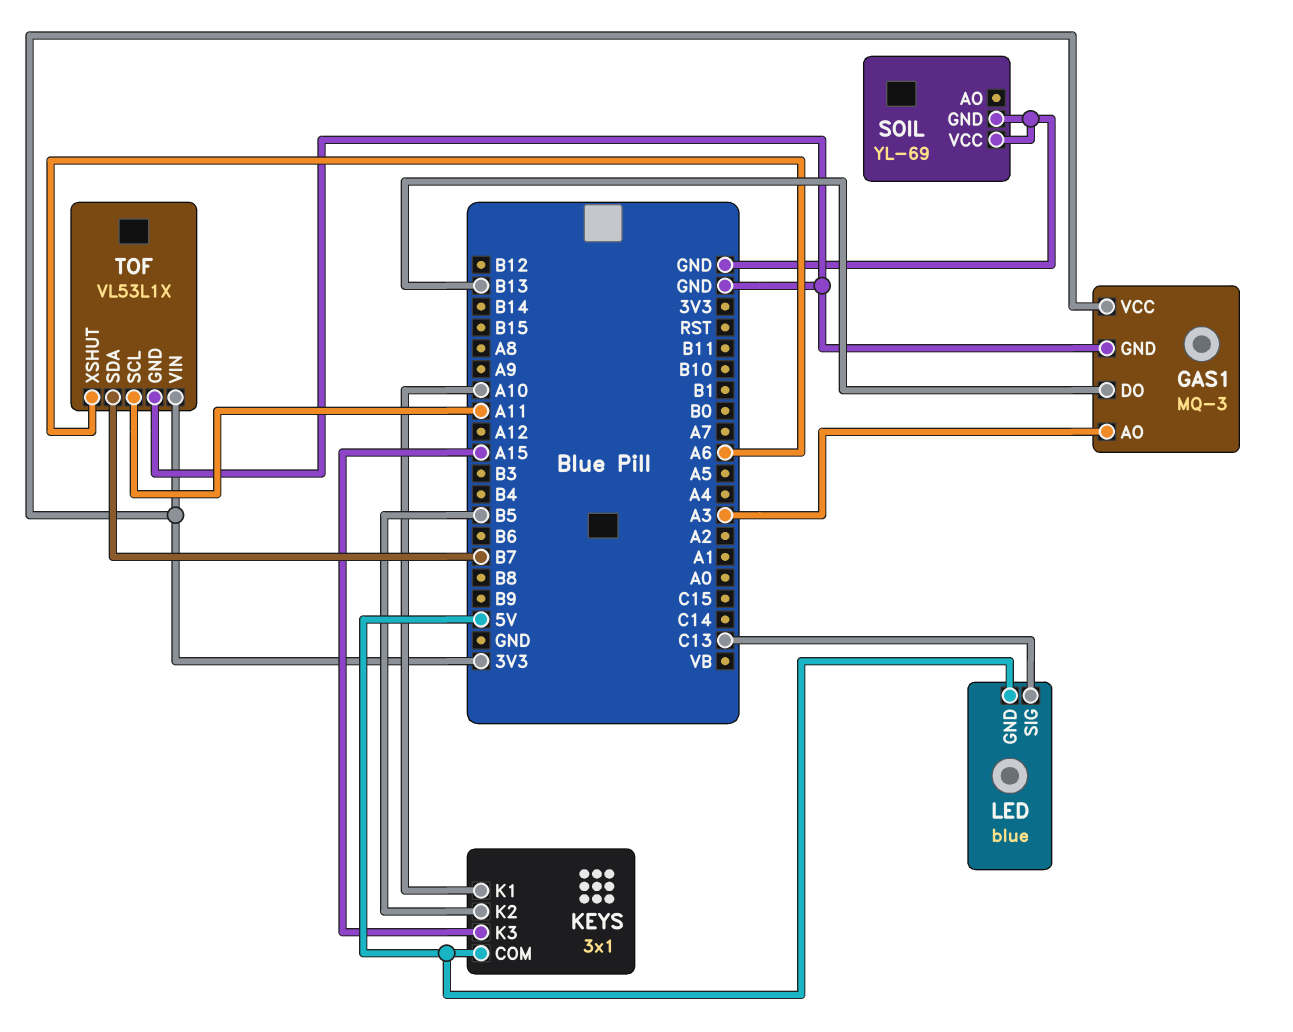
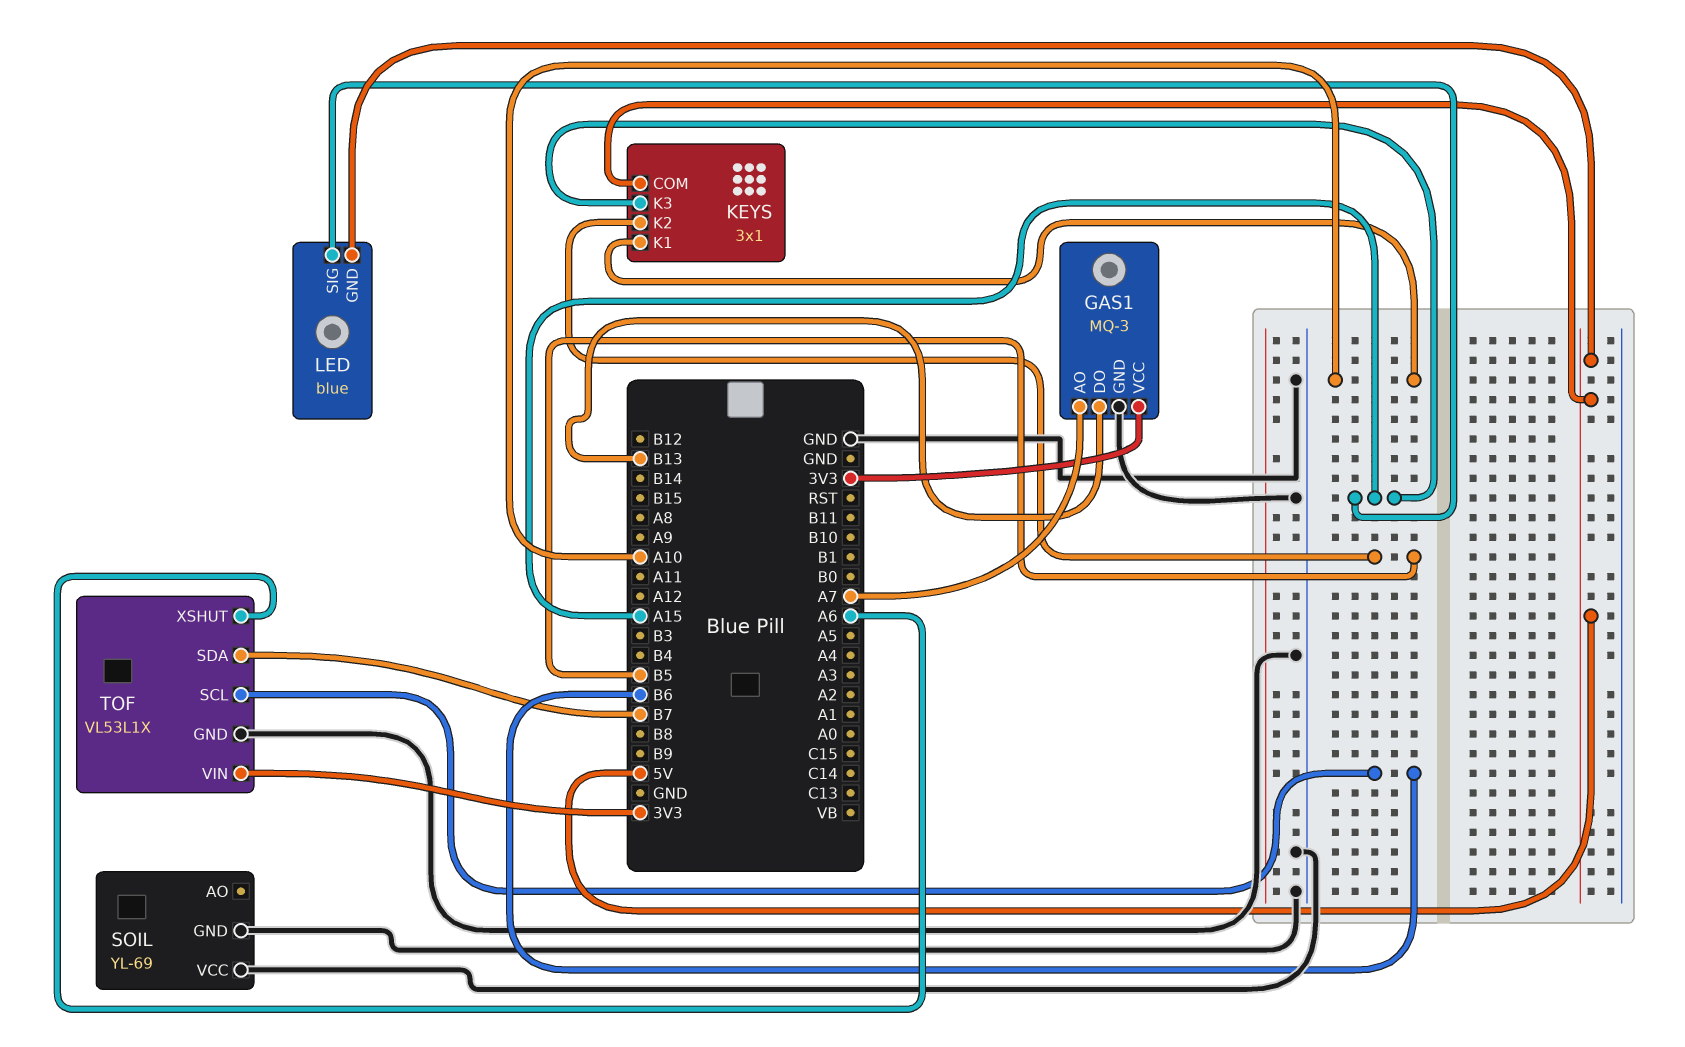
GAS1 pin AO: A3 -> A7
LED pin SIG: C13 -> A15
TOF pin SCL: A11 -> B6

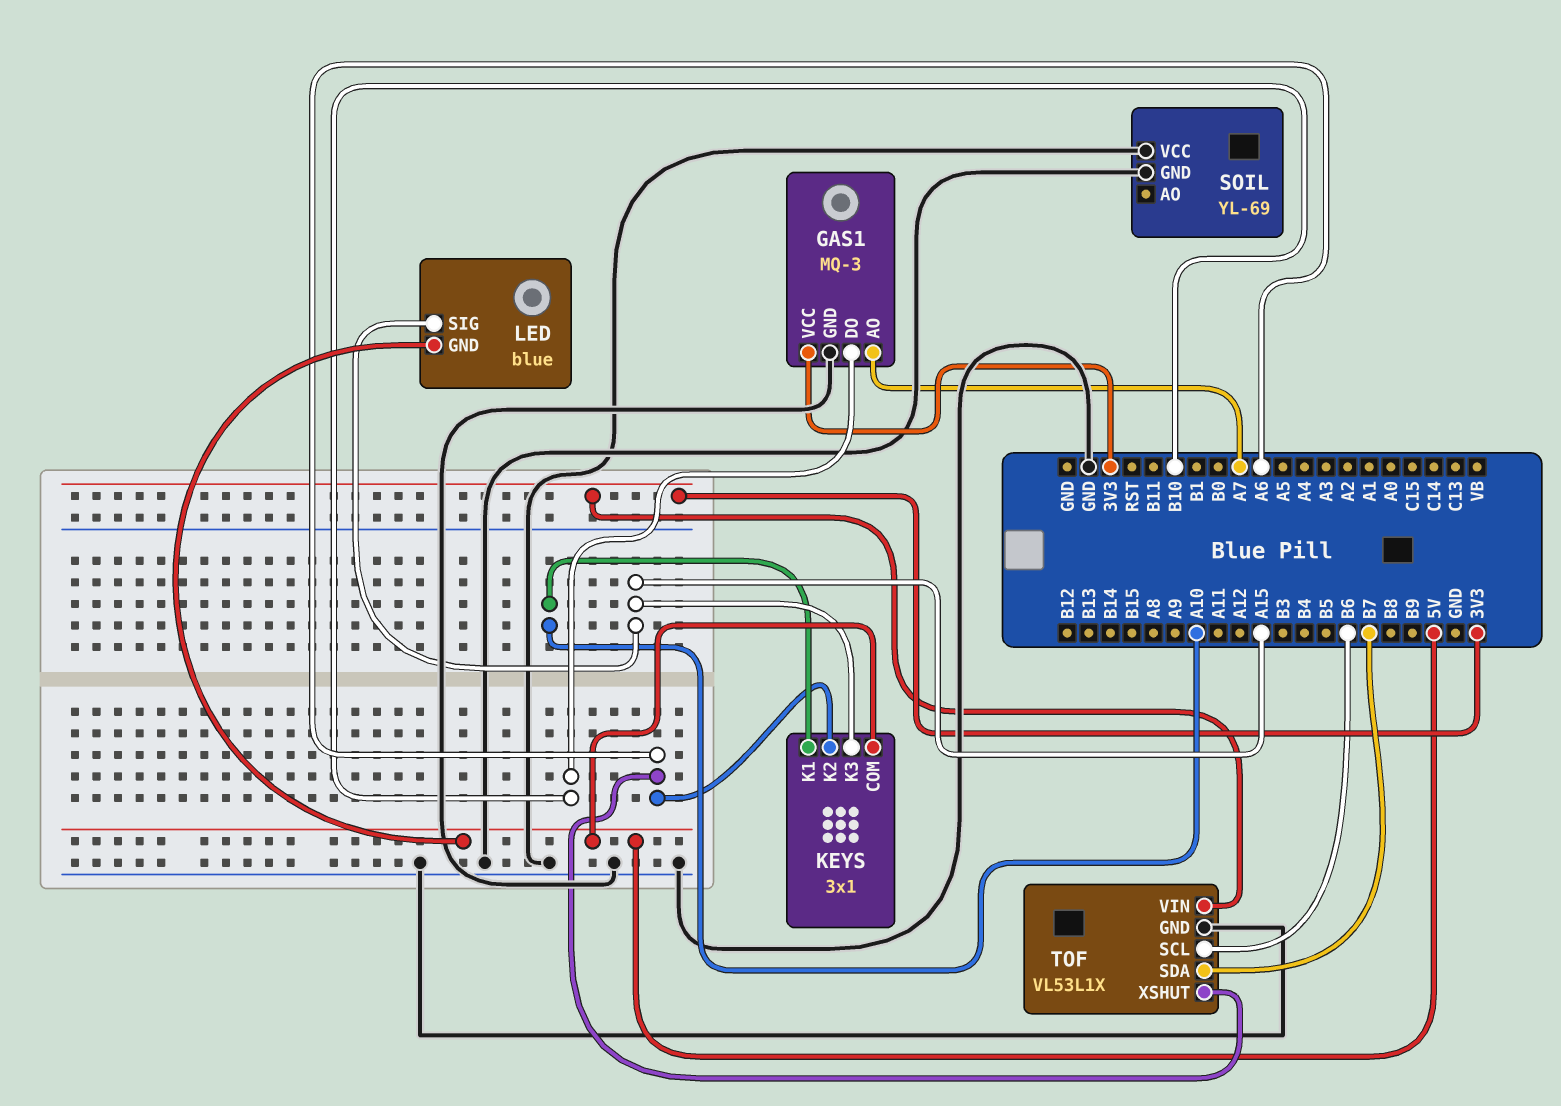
GAS1 pin DO: B13 -> B10
KEYS pin K2: B5 -> A6

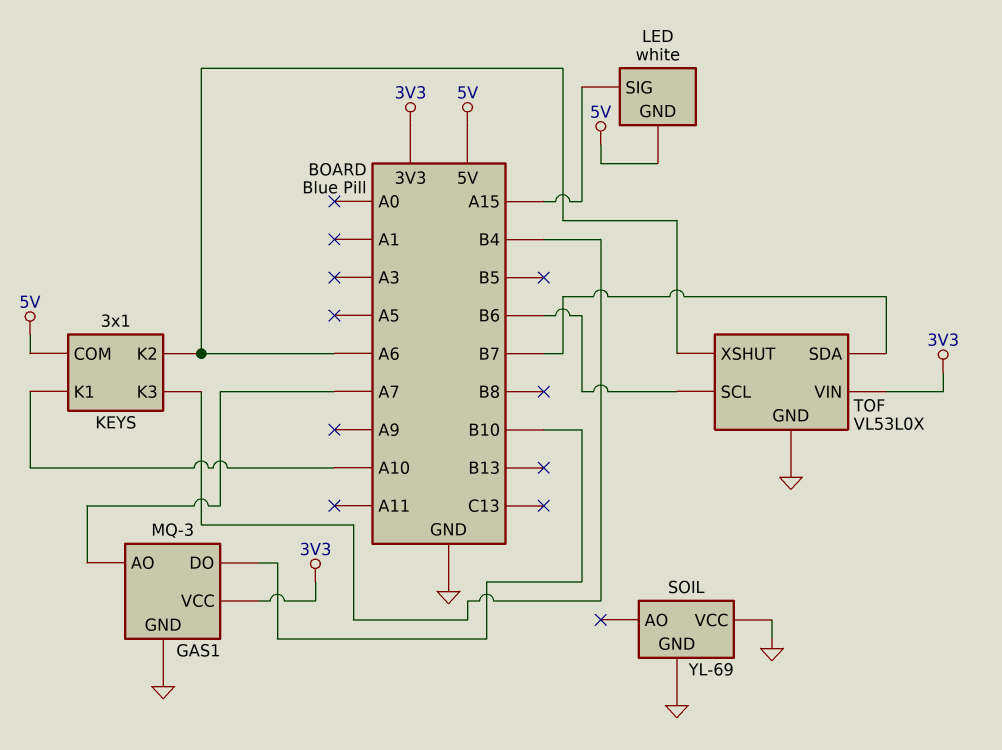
KEYS pin K3: A15 -> B4
LED: blue -> white
TOF: VL53L1X -> VL53L0X

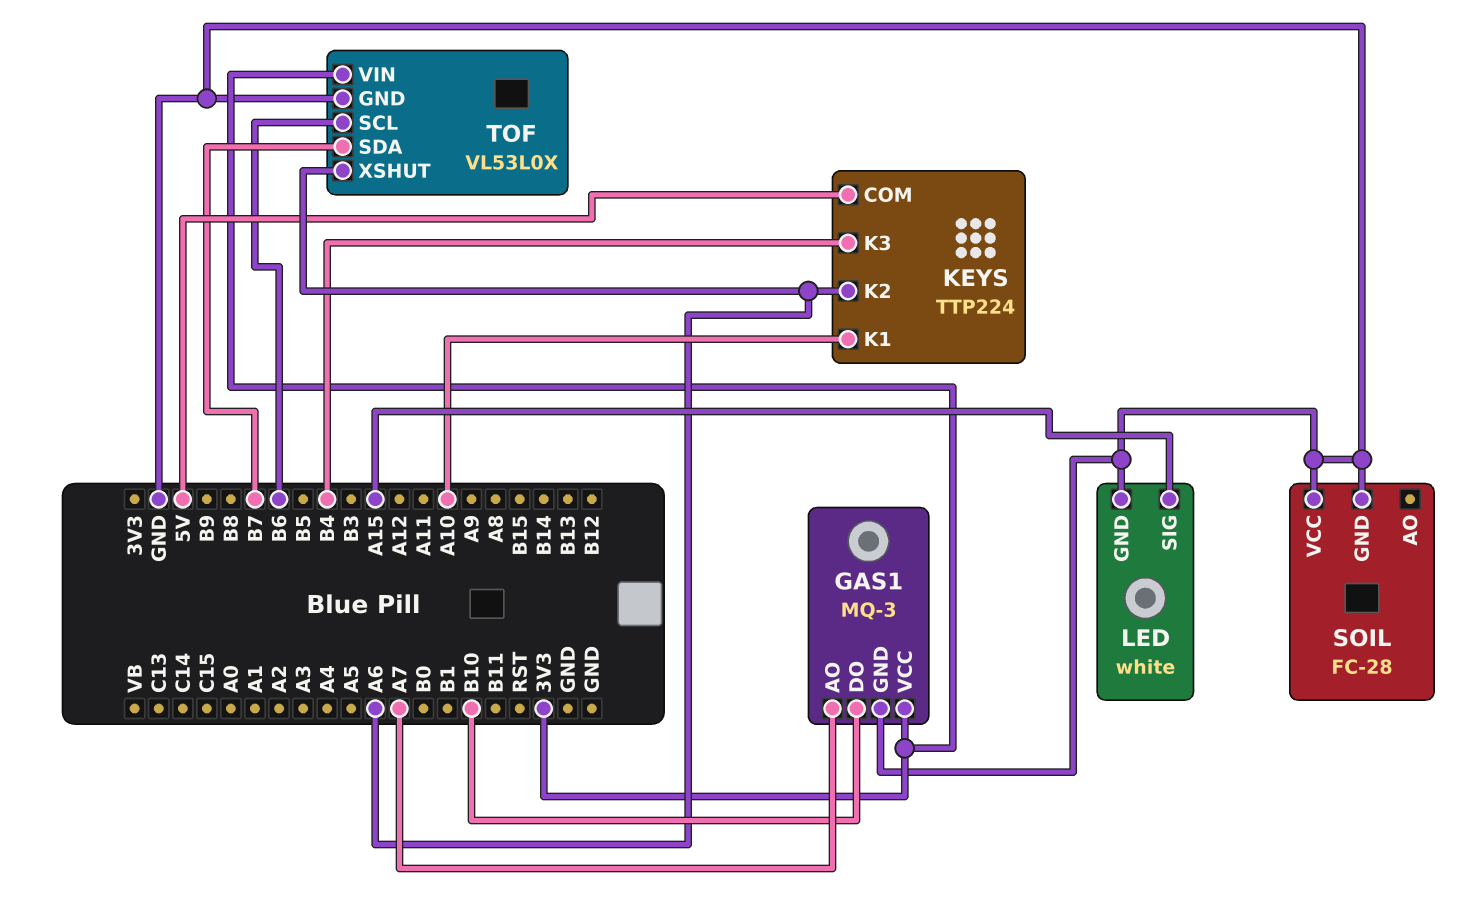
KEYS: 3x1 -> TTP224
LED pin GND: 5V -> GND
SOIL: YL-69 -> FC-28

